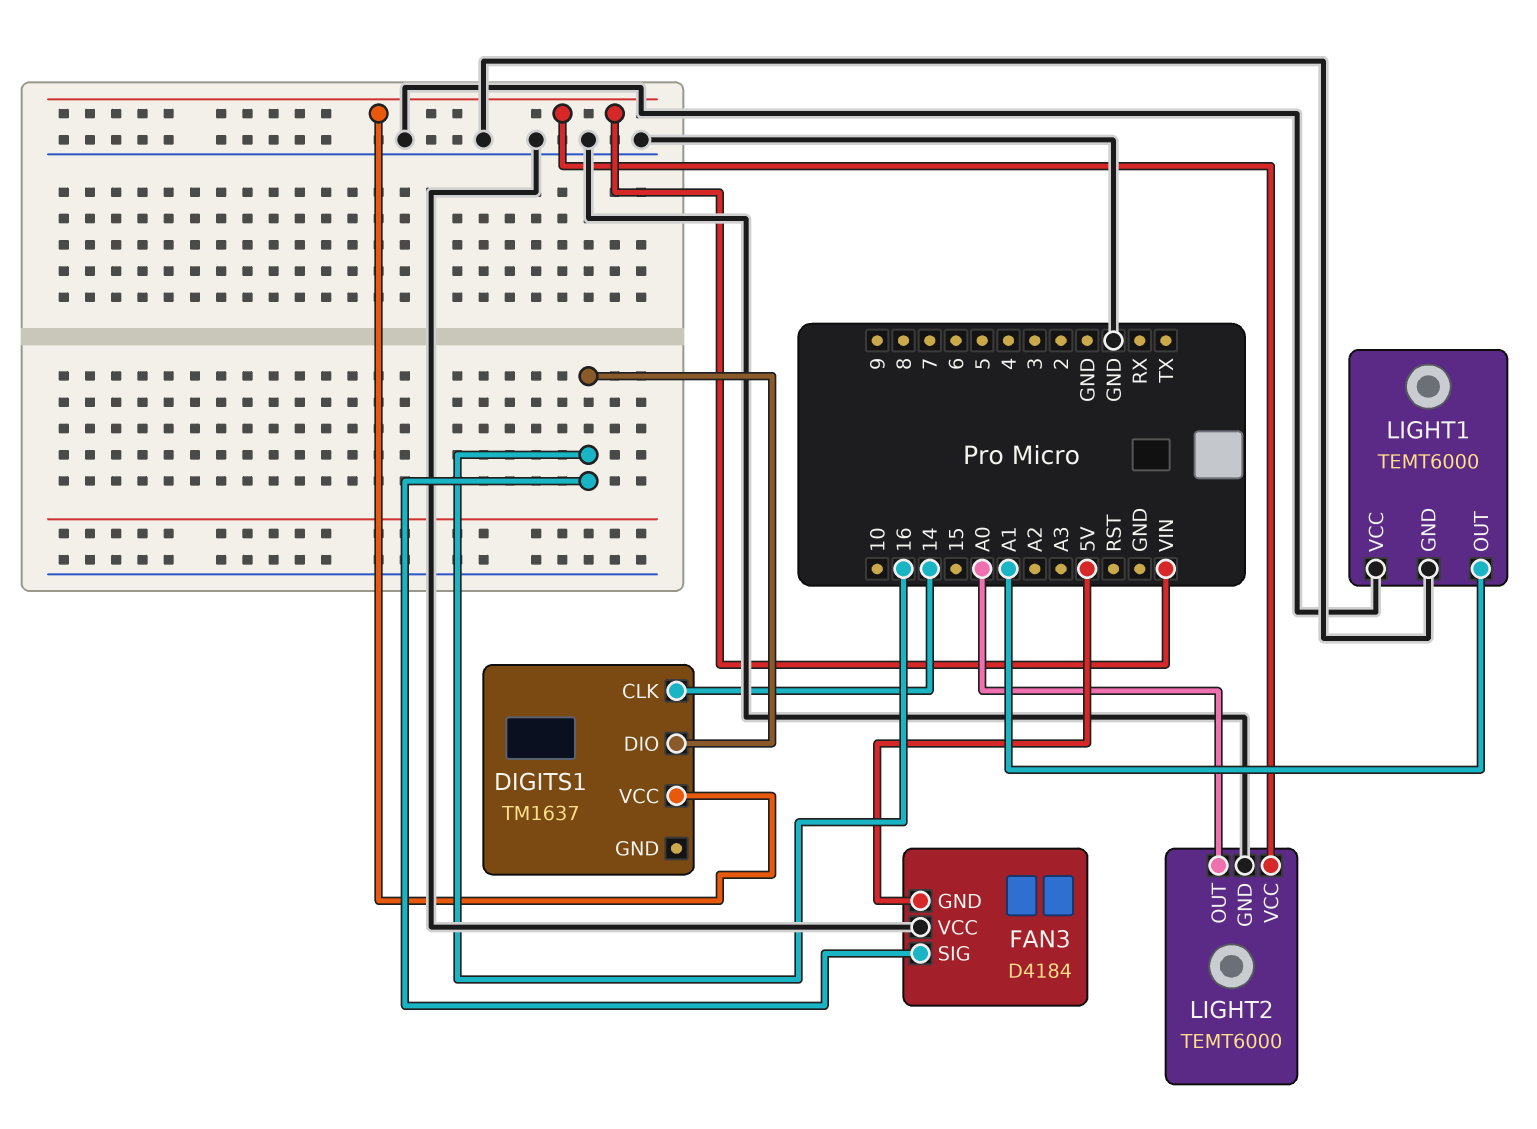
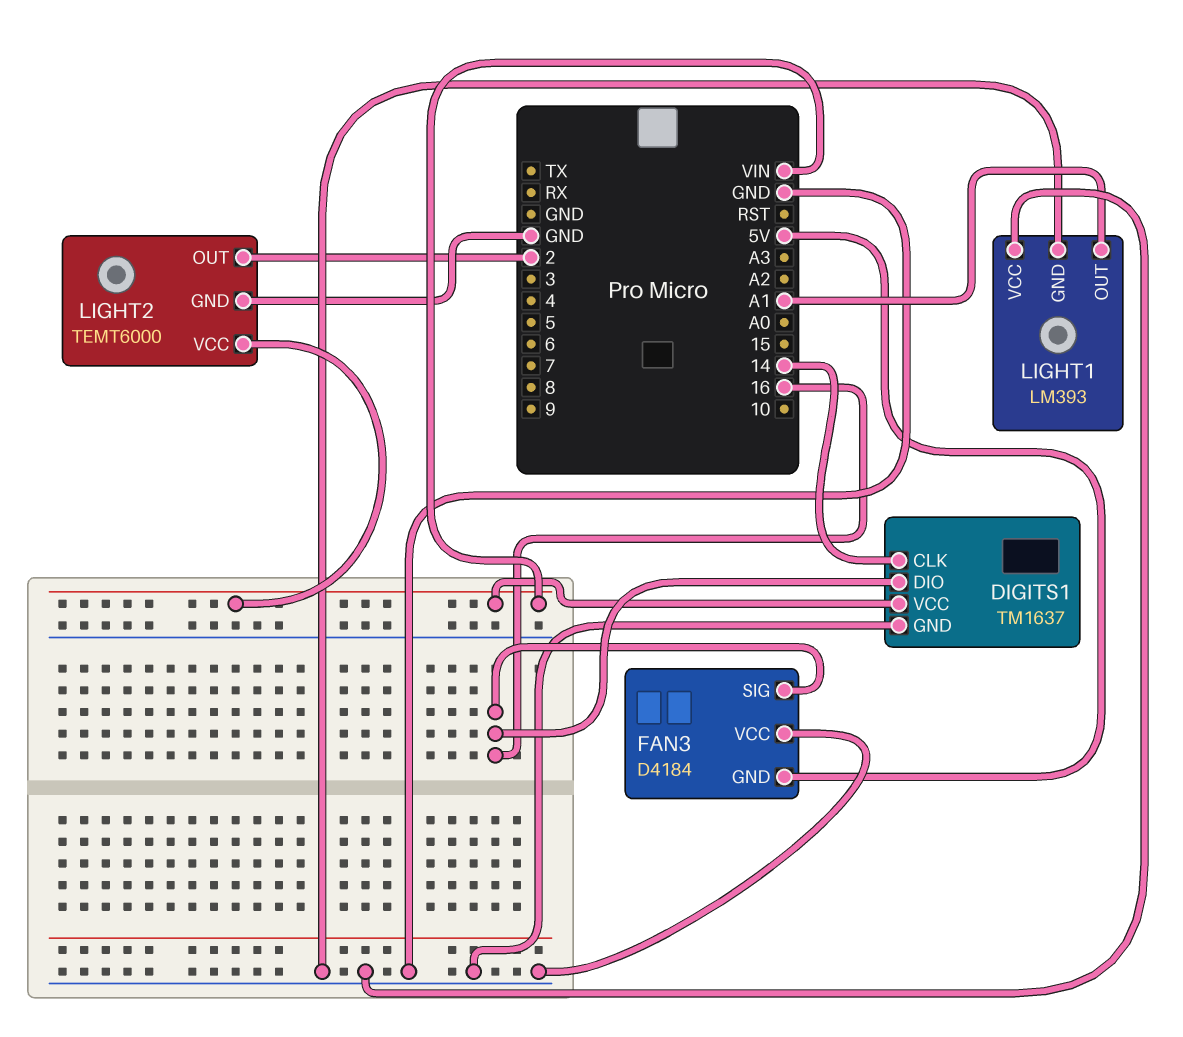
DIGITS1 pin GND: none -> GND
LIGHT1: TEMT6000 -> LM393
LIGHT2 pin OUT: A0 -> 2

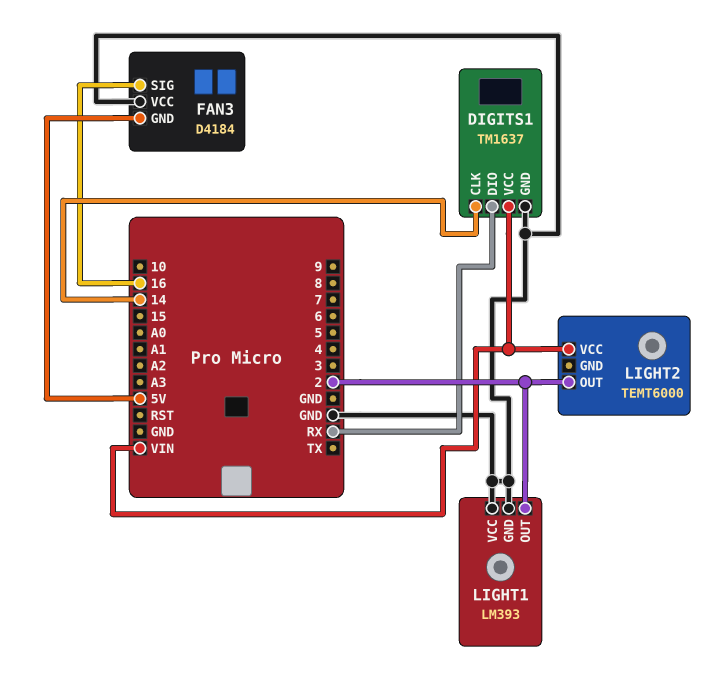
DIGITS1 pin DIO: 16 -> RX
LIGHT1 pin OUT: A1 -> 2
LIGHT2 pin GND: GND -> none

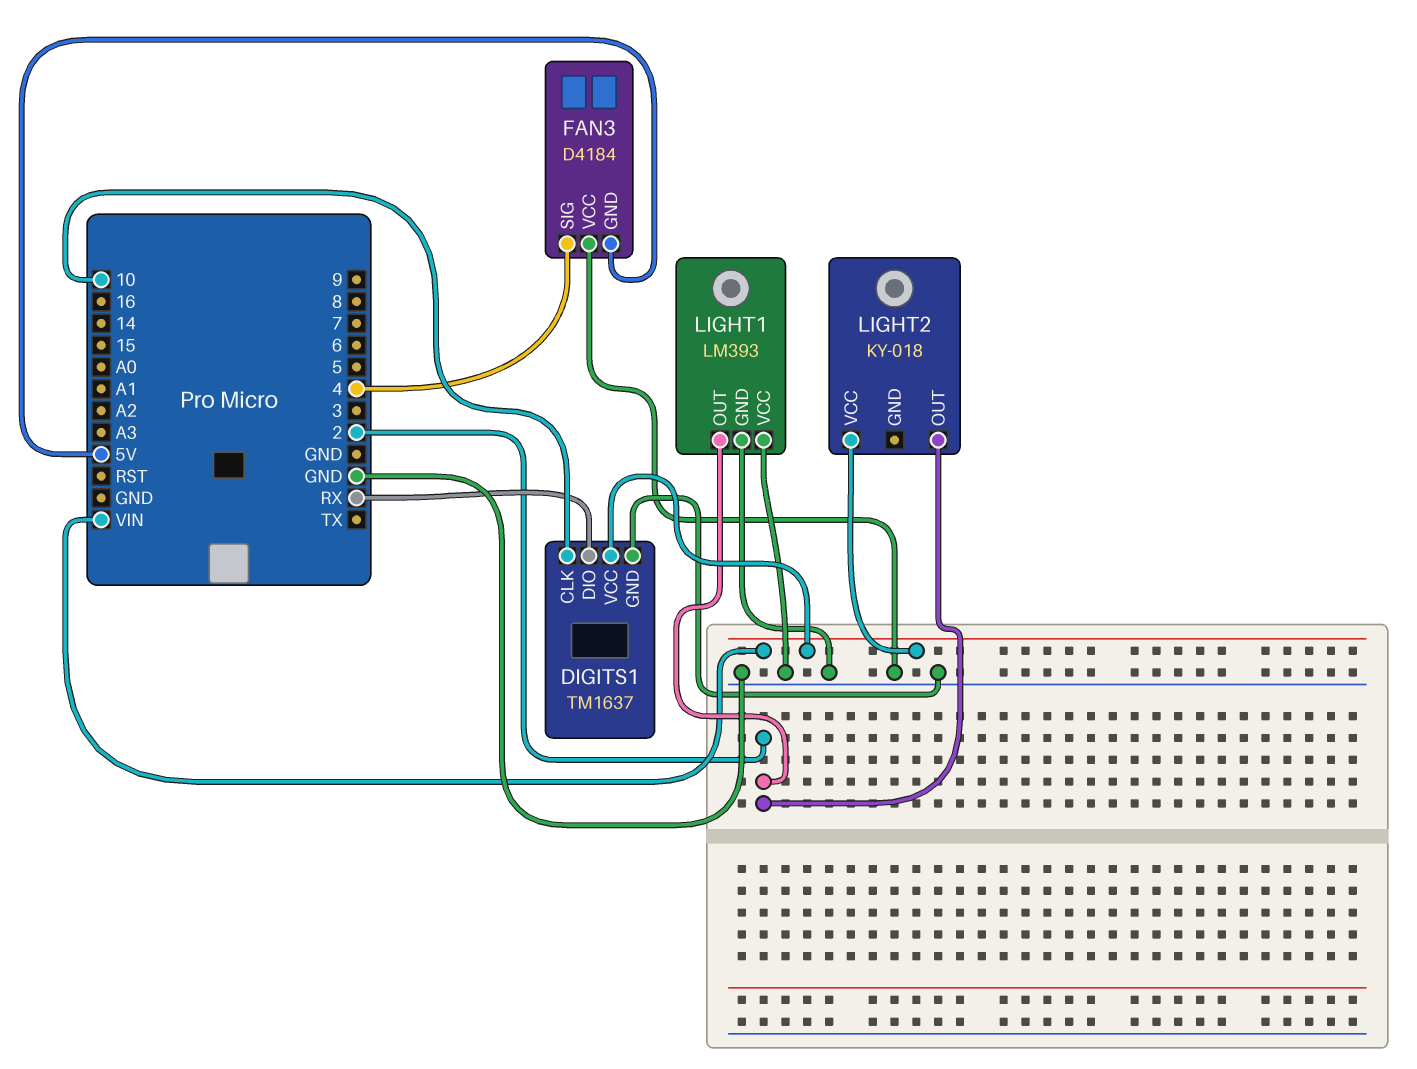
DIGITS1 pin CLK: 14 -> 10
FAN3 pin SIG: 16 -> 4
LIGHT2: TEMT6000 -> KY-018

